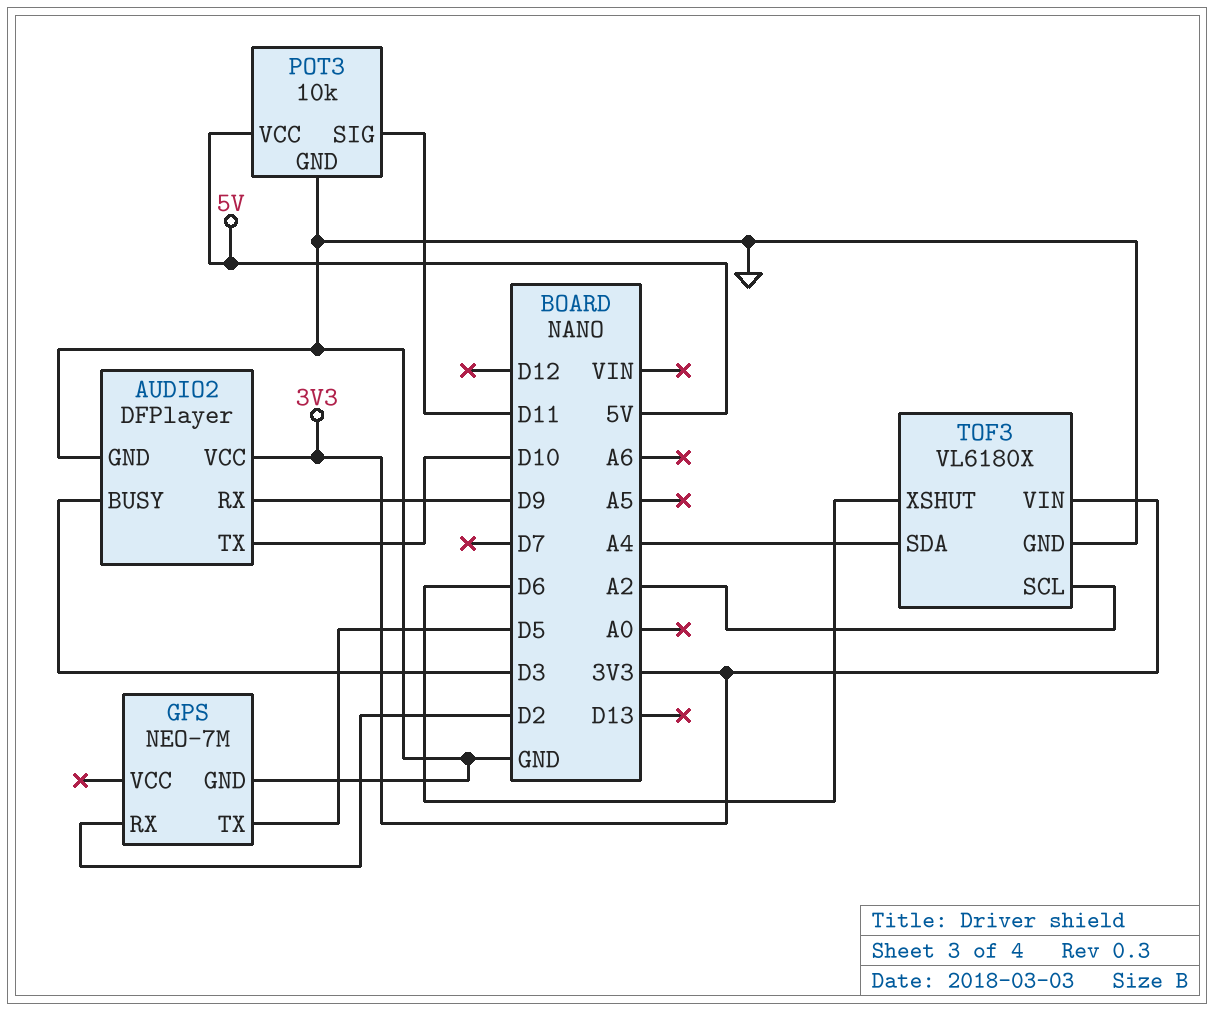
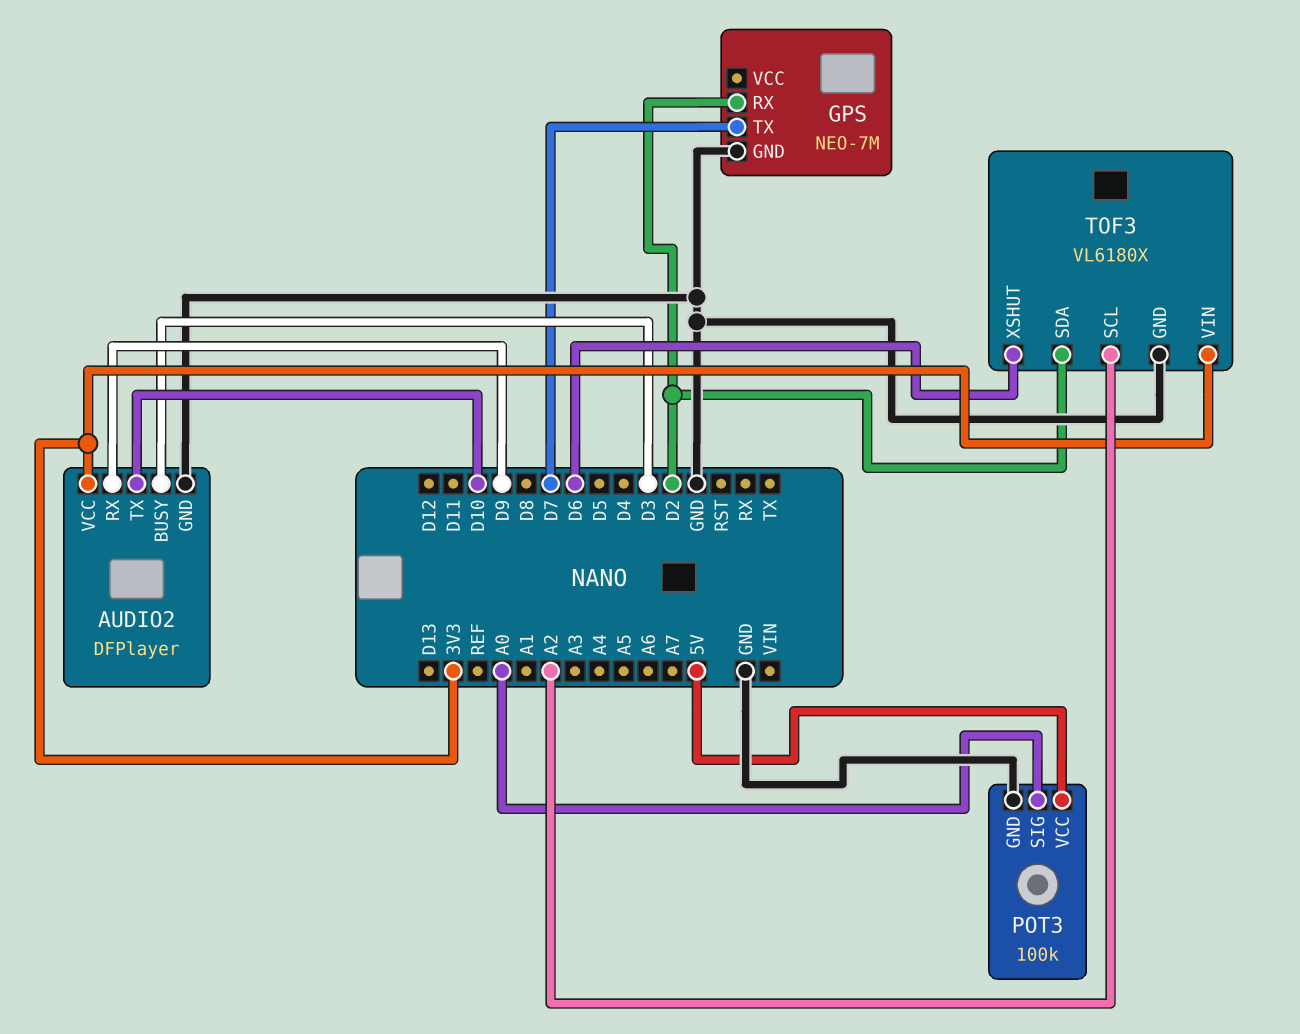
GPS pin TX: D5 -> D7
POT3: 10k -> 100k
POT3 pin SIG: D11 -> A0
TOF3 pin SDA: A4 -> D2

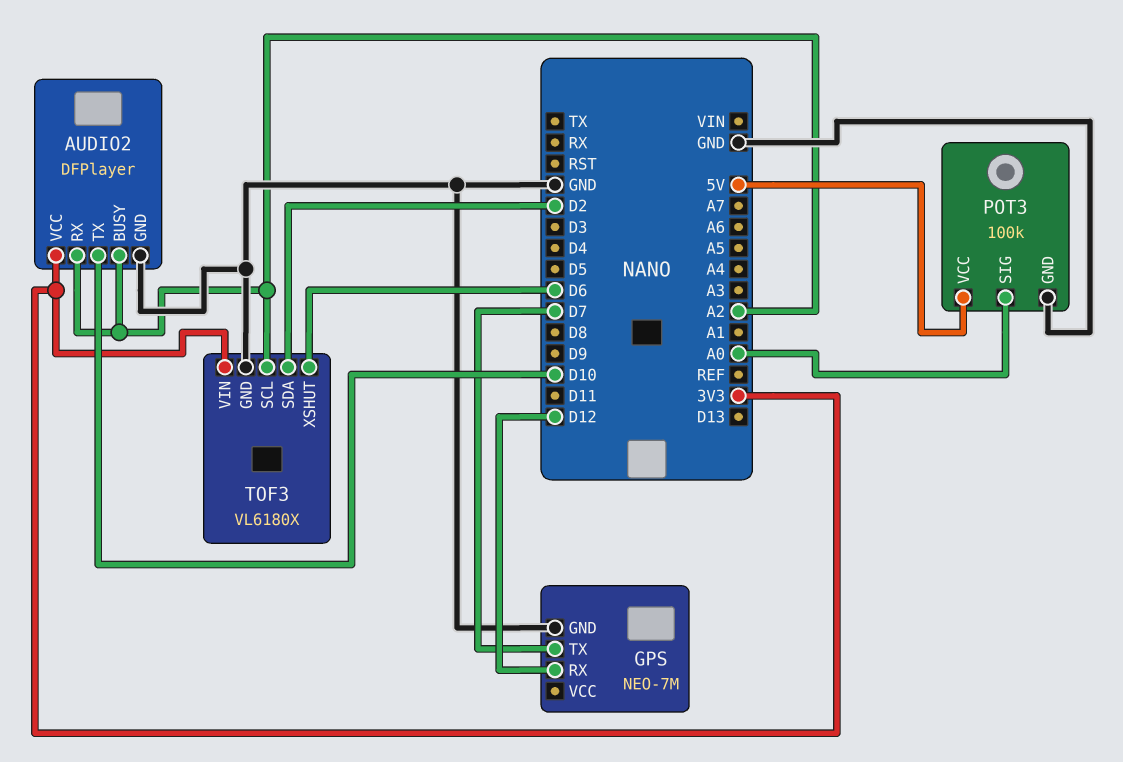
AUDIO2 pin BUSY: D3 -> A2
AUDIO2 pin RX: D9 -> A2
GPS pin RX: D2 -> D12

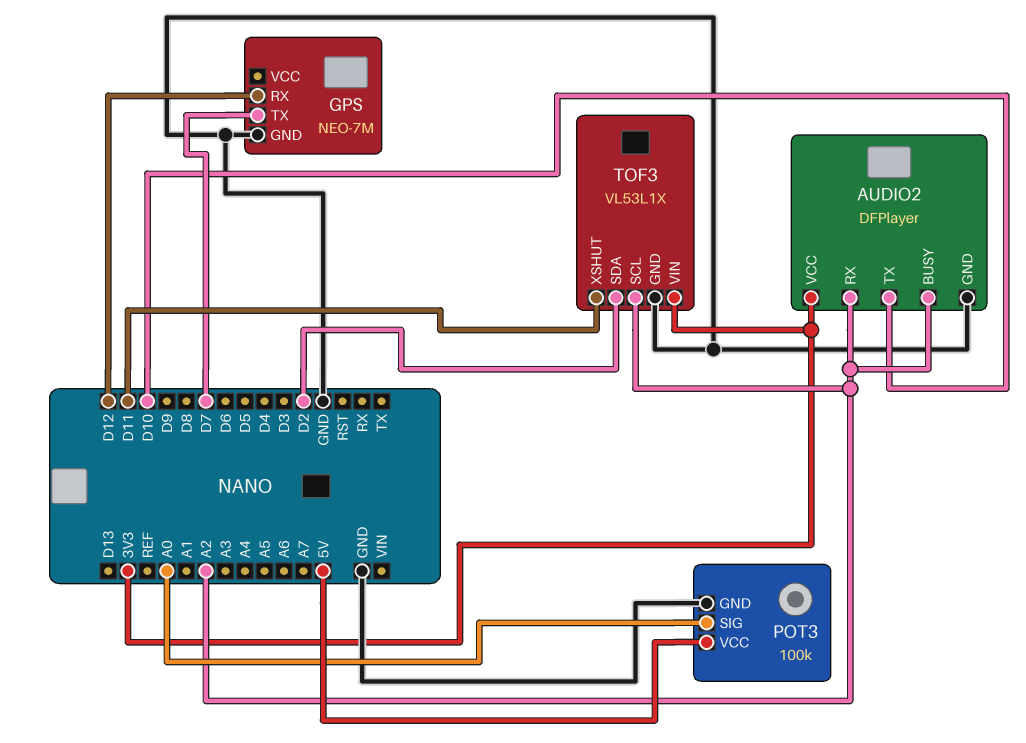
TOF3: VL6180X -> VL53L1X
TOF3 pin XSHUT: D6 -> D11

